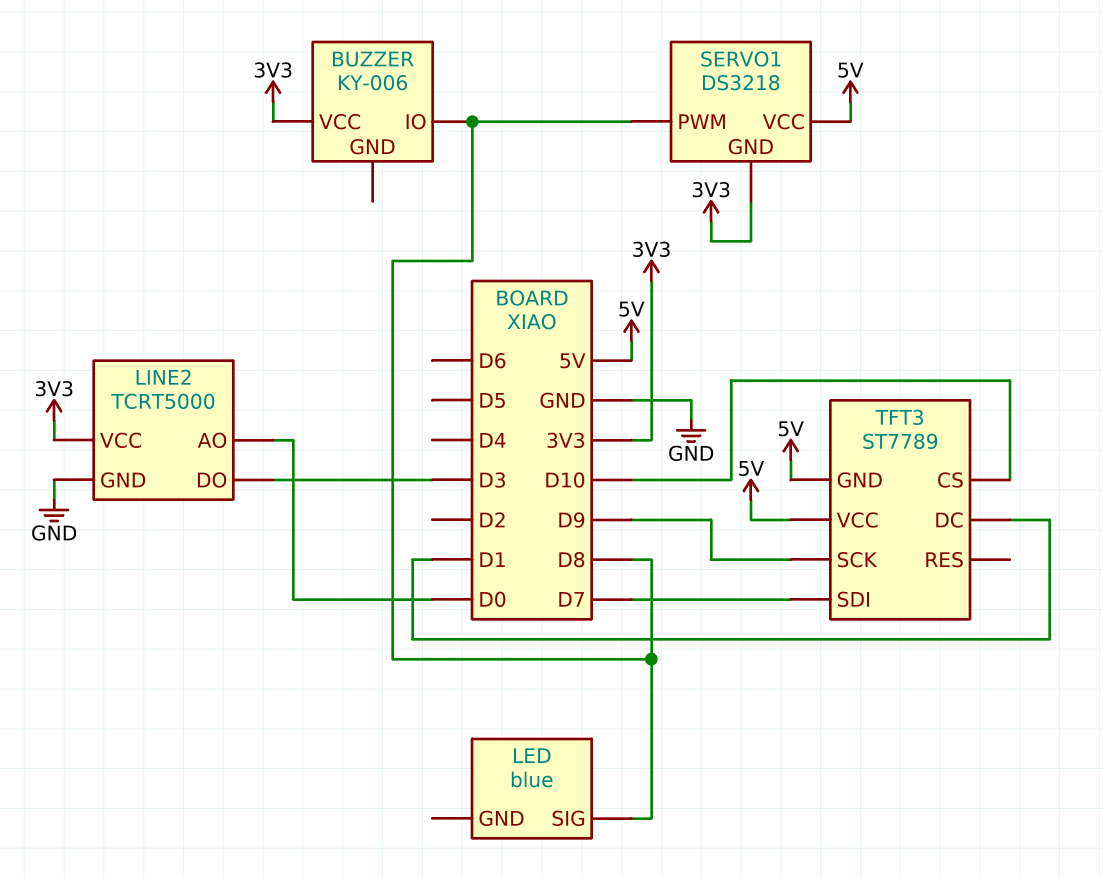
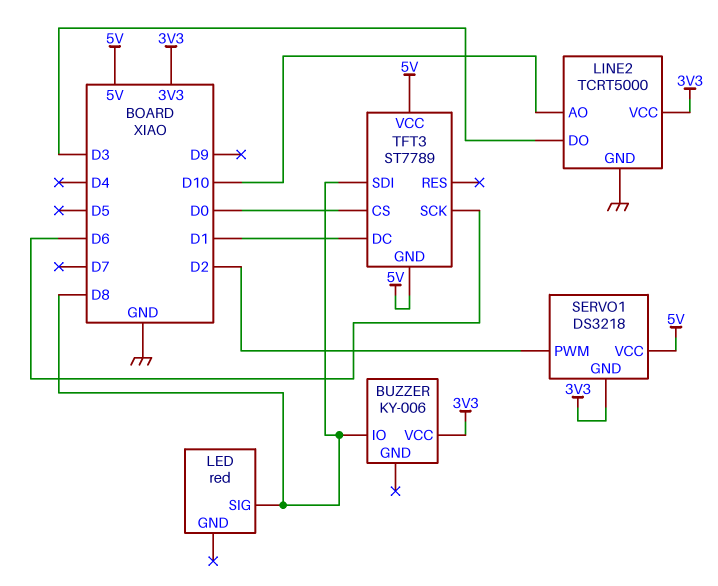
LED: blue -> red
LINE2 pin AO: D0 -> D10
SERVO1 pin PWM: D8 -> D2
TFT3 pin CS: D10 -> D0
TFT3 pin SCK: D9 -> D6
TFT3 pin SDI: D7 -> D8

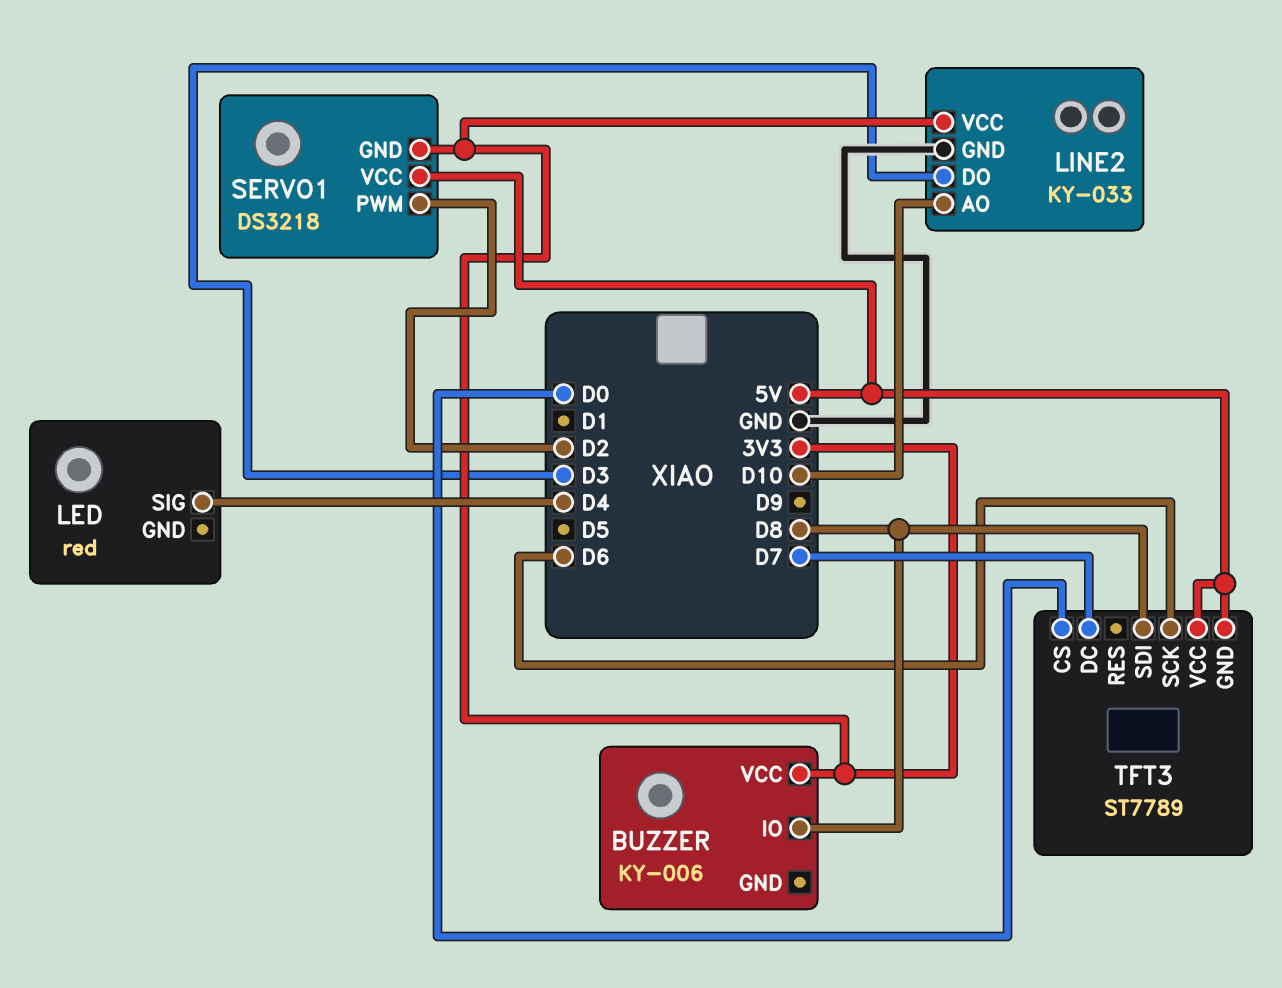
LED pin SIG: D8 -> D4
LINE2: TCRT5000 -> KY-033
TFT3 pin DC: D1 -> D7

